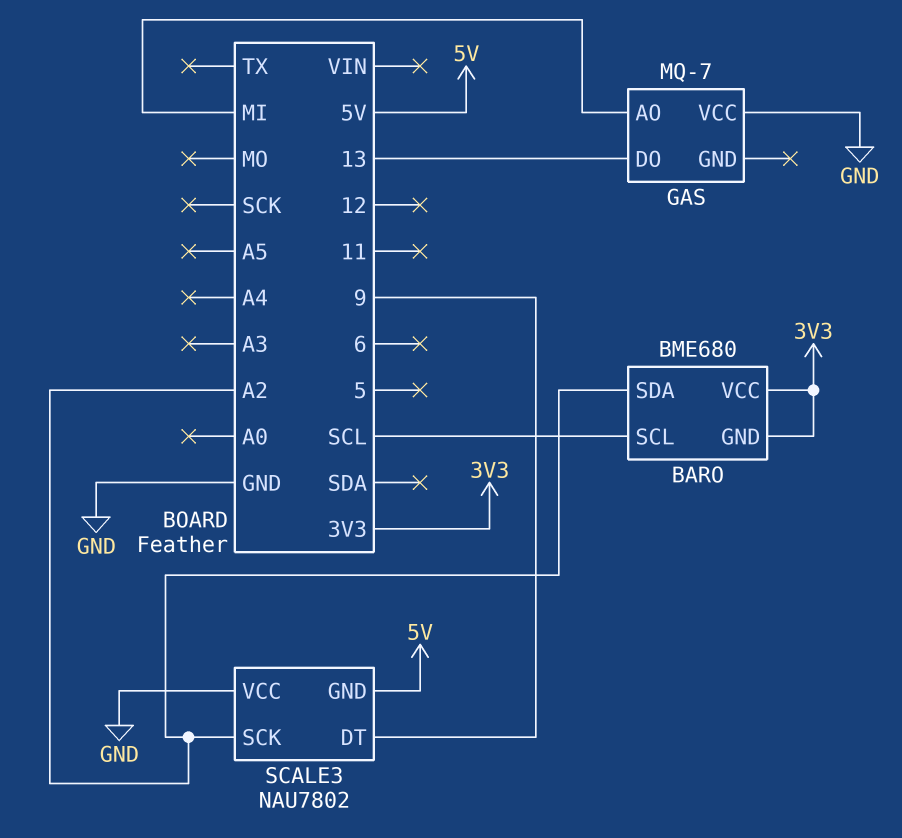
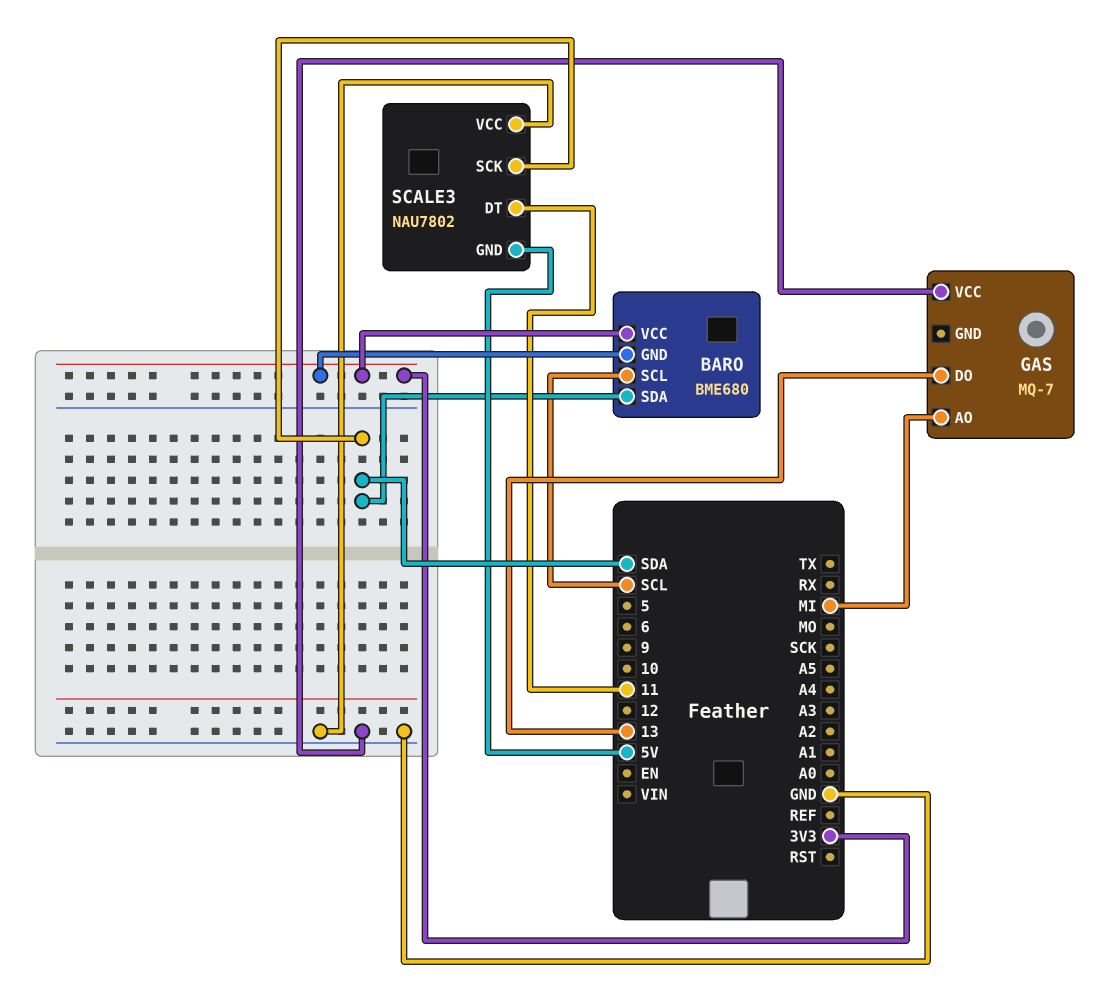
BARO pin SDA: A2 -> SDA
SCALE3 pin DT: 9 -> 11
SCALE3 pin SCK: A2 -> SDA

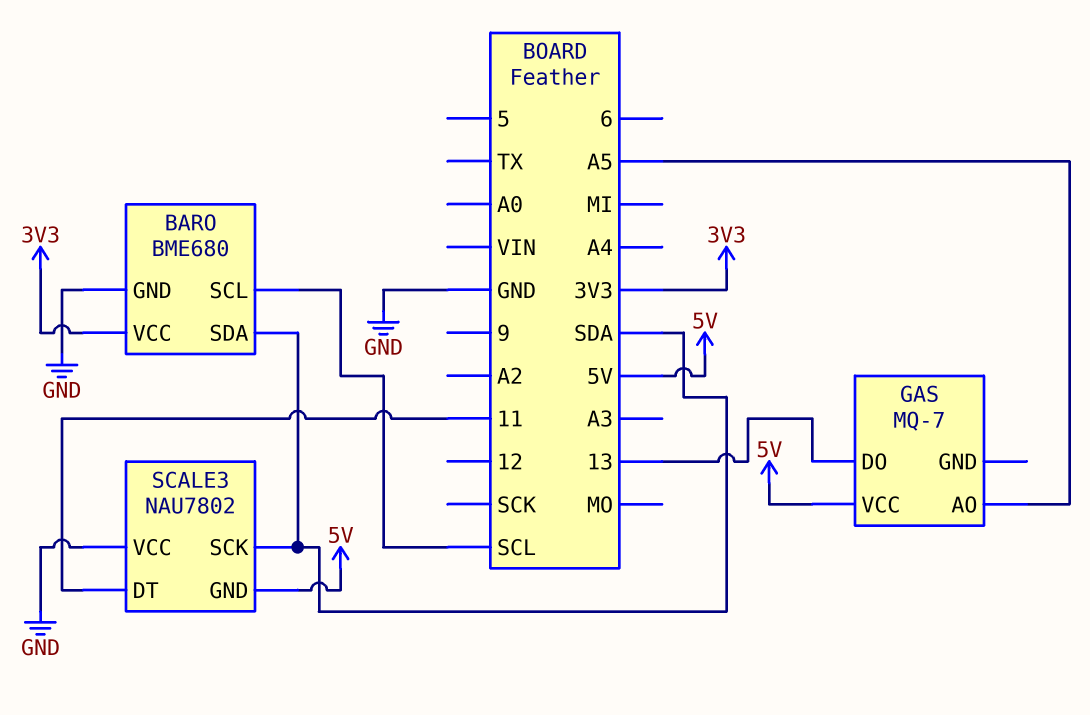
BARO pin GND: 3V3 -> GND
GAS pin AO: MI -> A5
GAS pin VCC: GND -> 5V

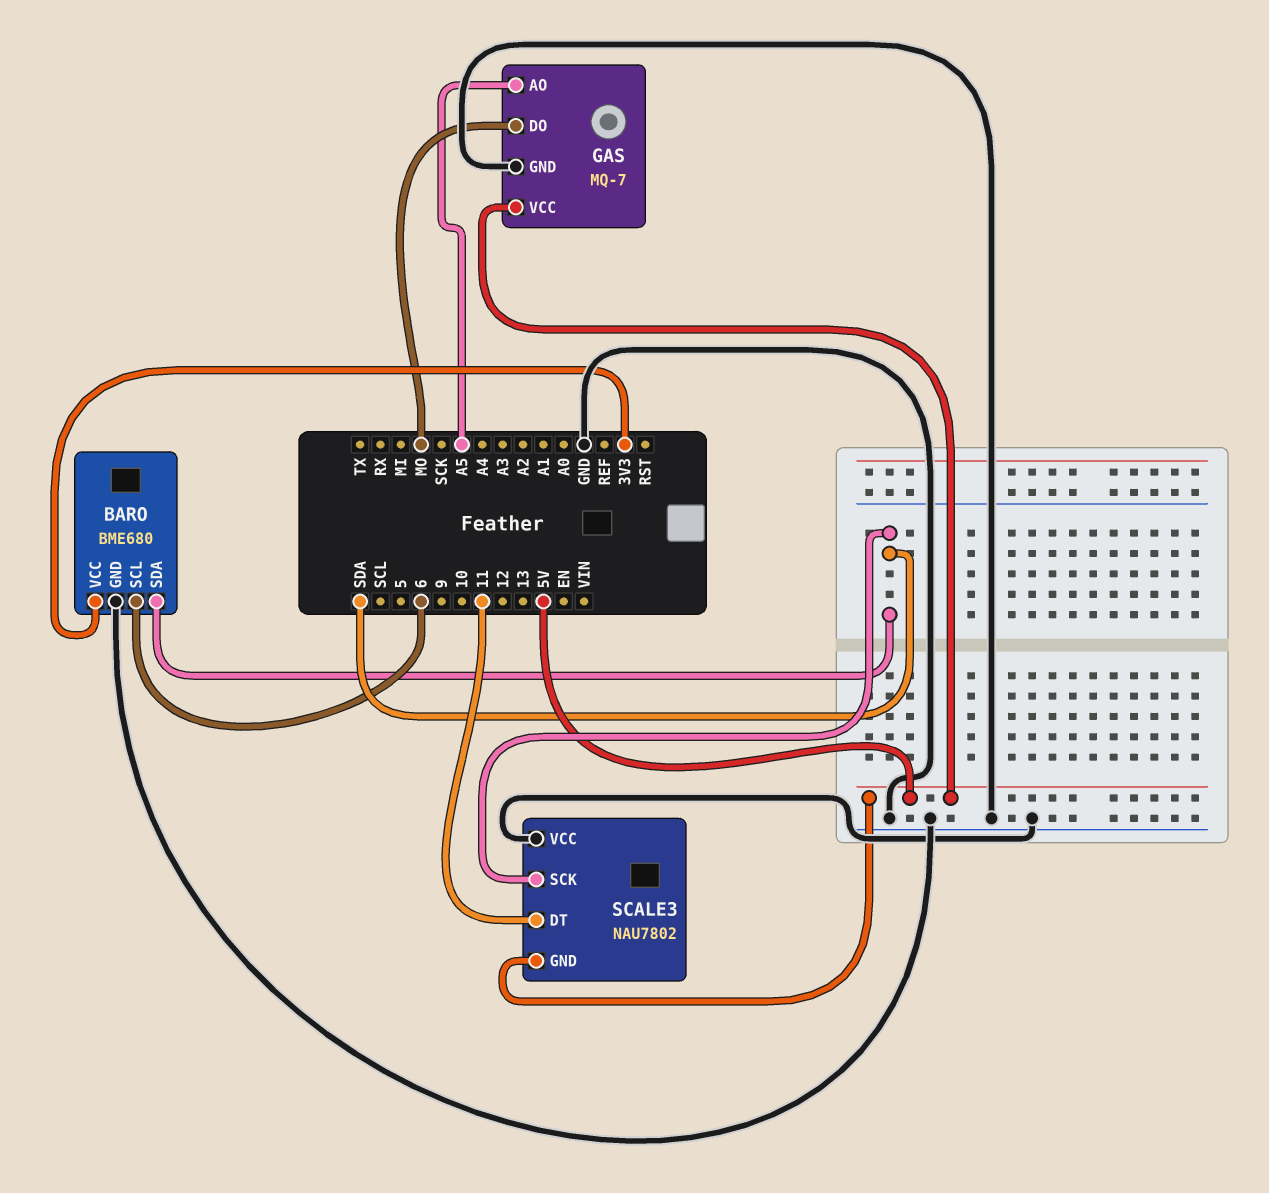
BARO pin SCL: SCL -> 6
GAS pin DO: 13 -> MO
GAS pin GND: none -> GND

